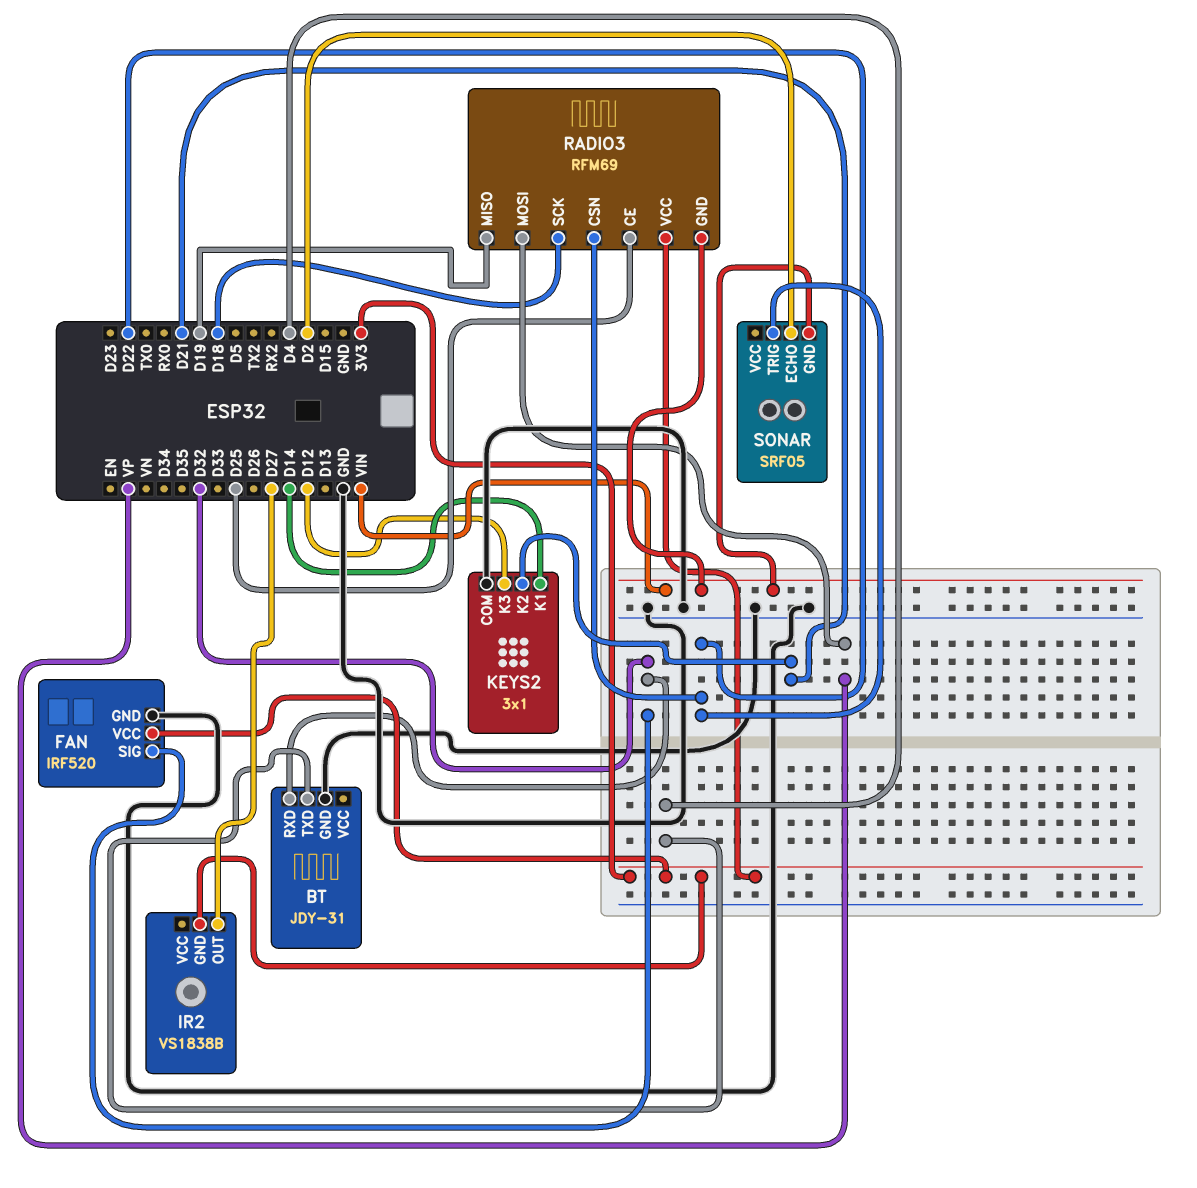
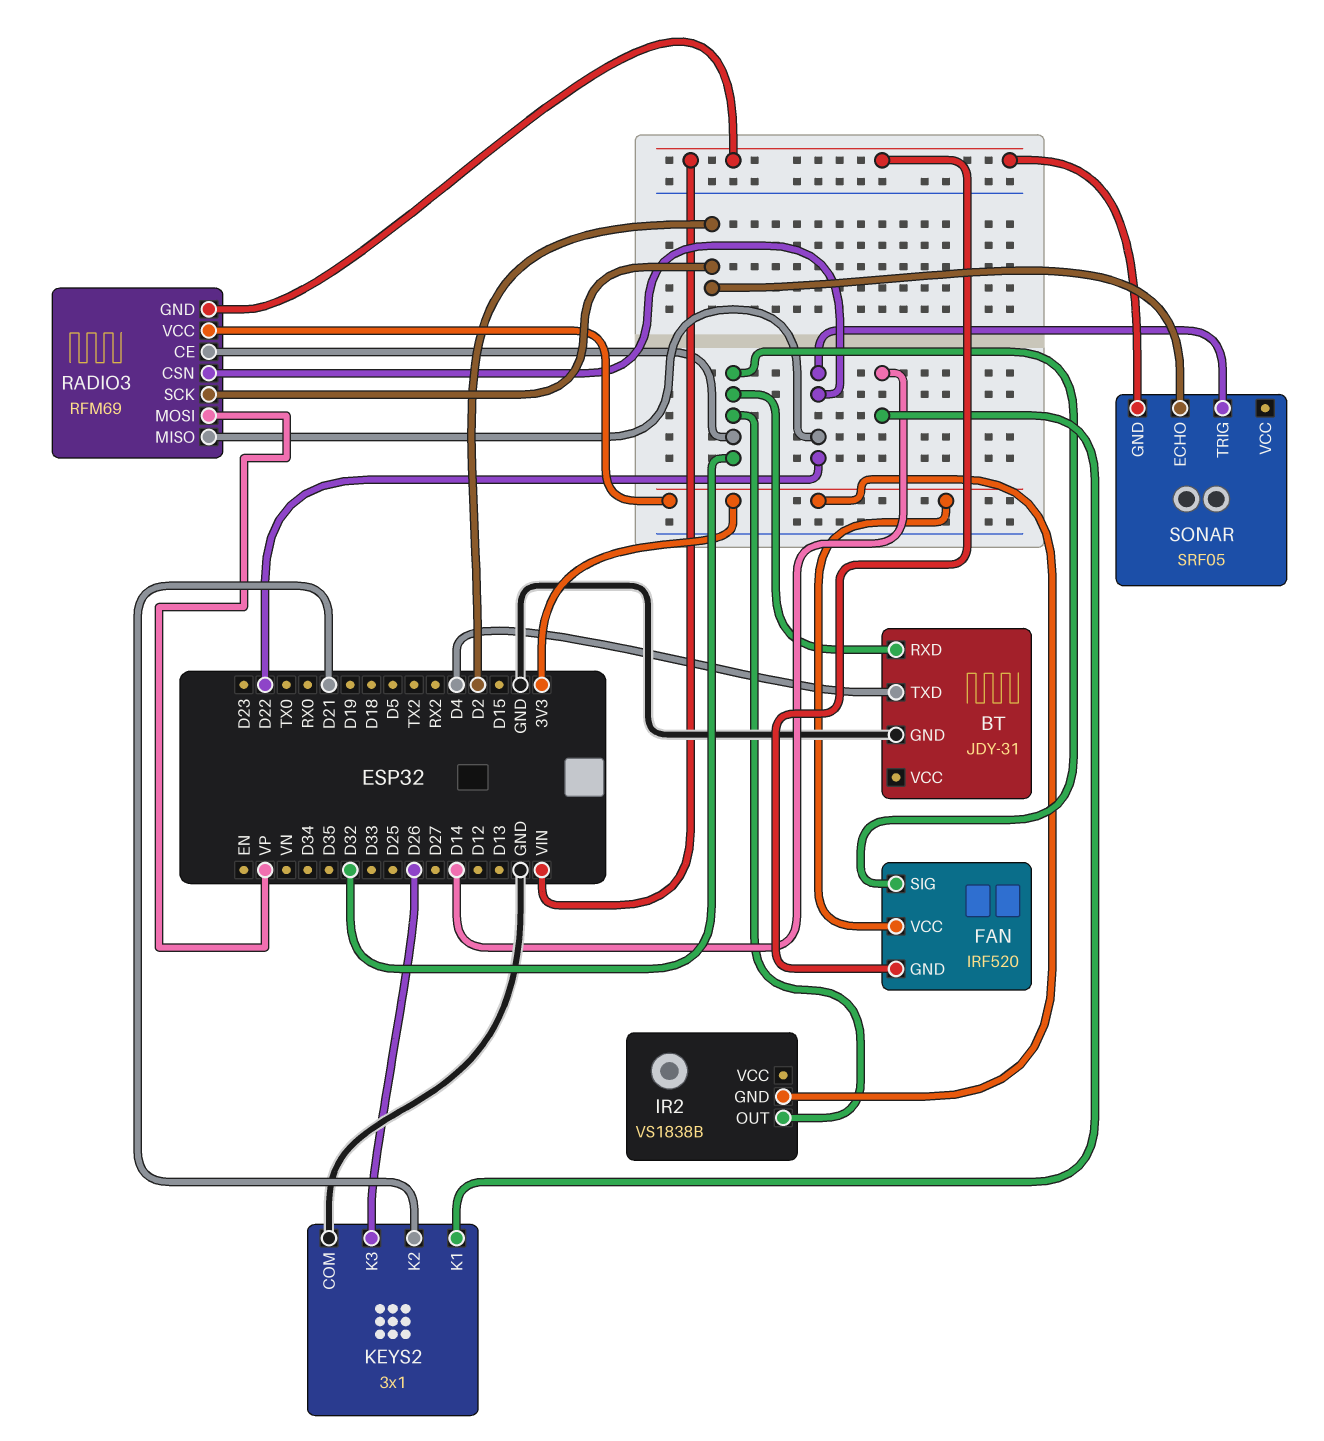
FAN pin GND: GND -> VIN
IR2 pin OUT: D27 -> D32
KEYS2 pin K3: D12 -> D26
RADIO3 pin CE: D25 -> D32
RADIO3 pin MISO: D19 -> D22
RADIO3 pin SCK: D18 -> D2

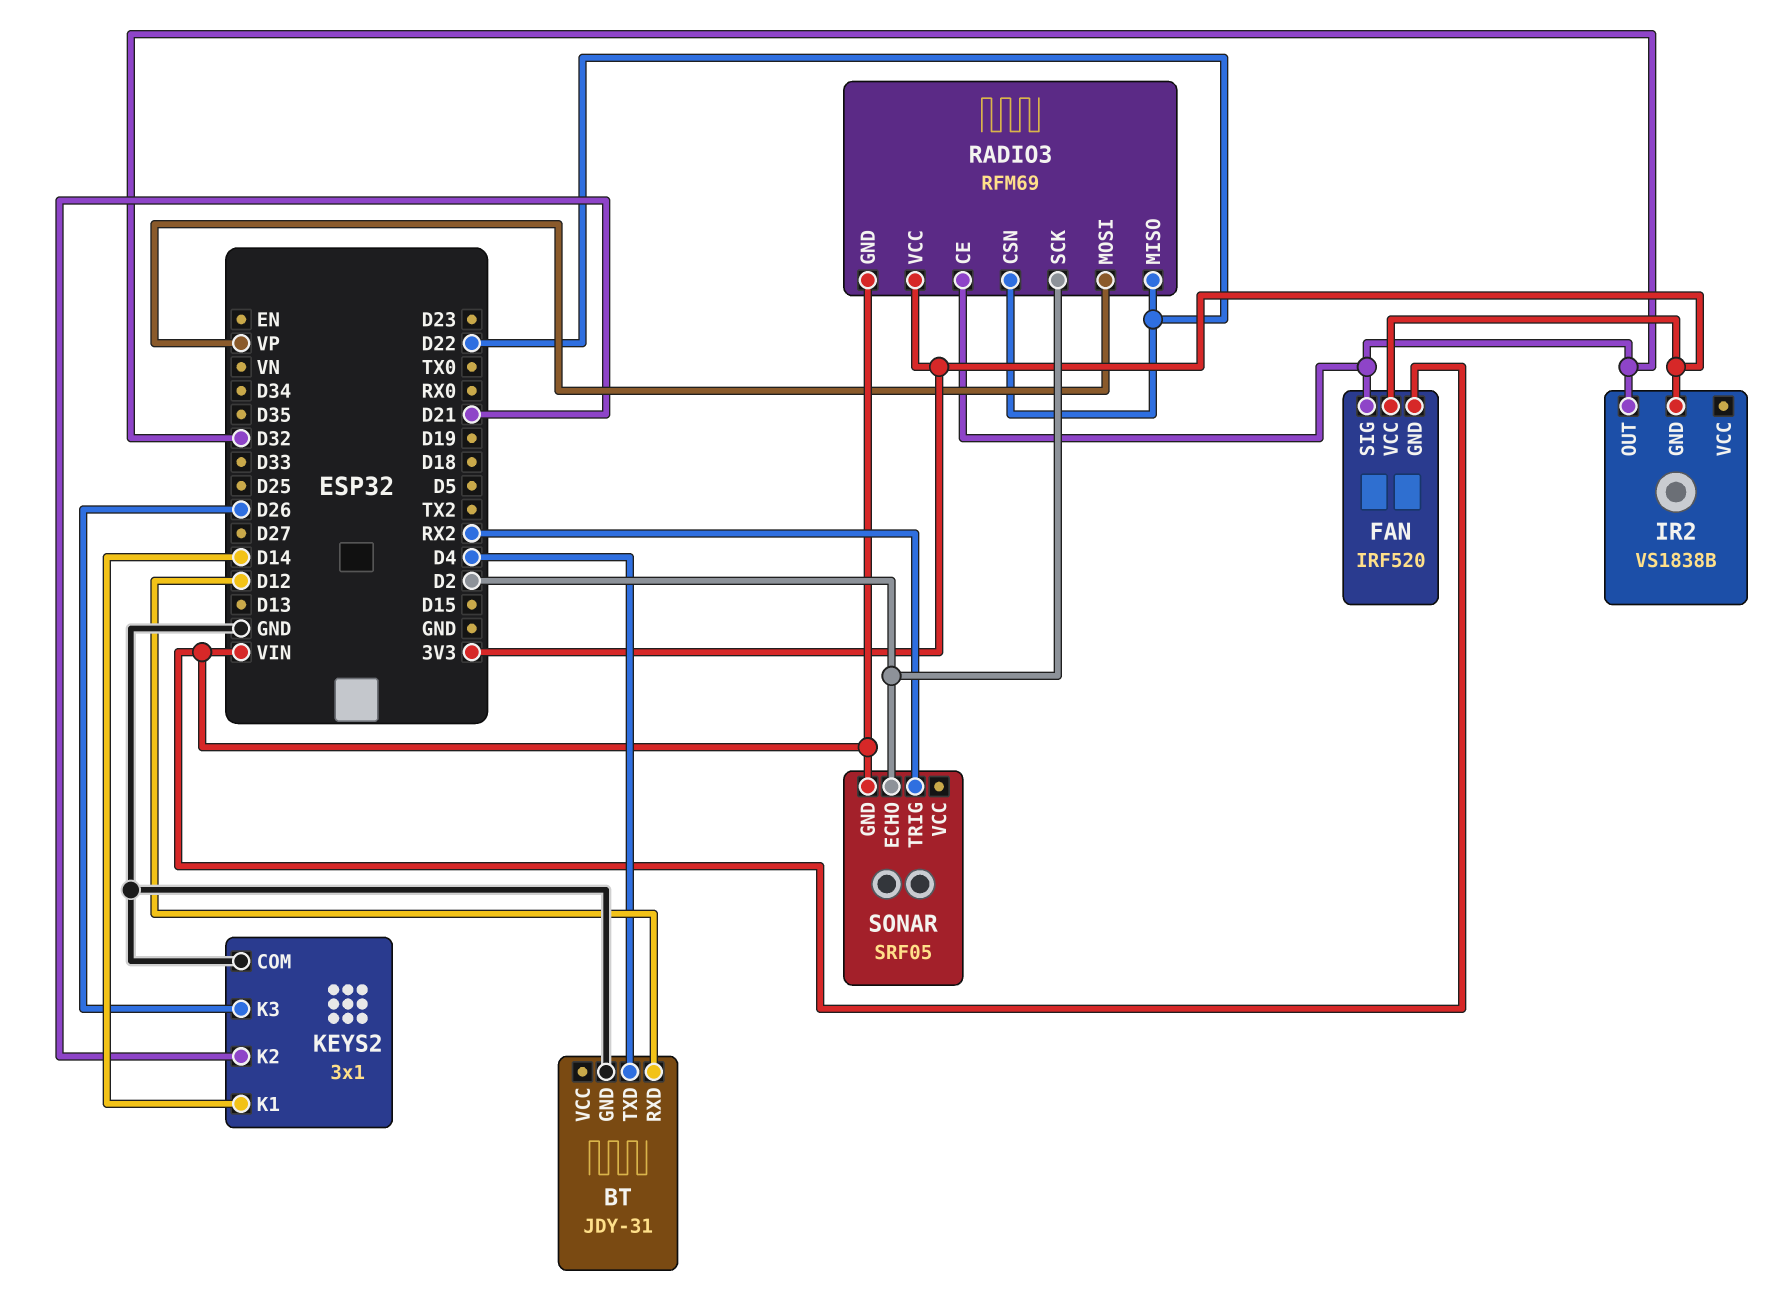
BT pin RXD: D32 -> D12
SONAR pin TRIG: D22 -> RX2

